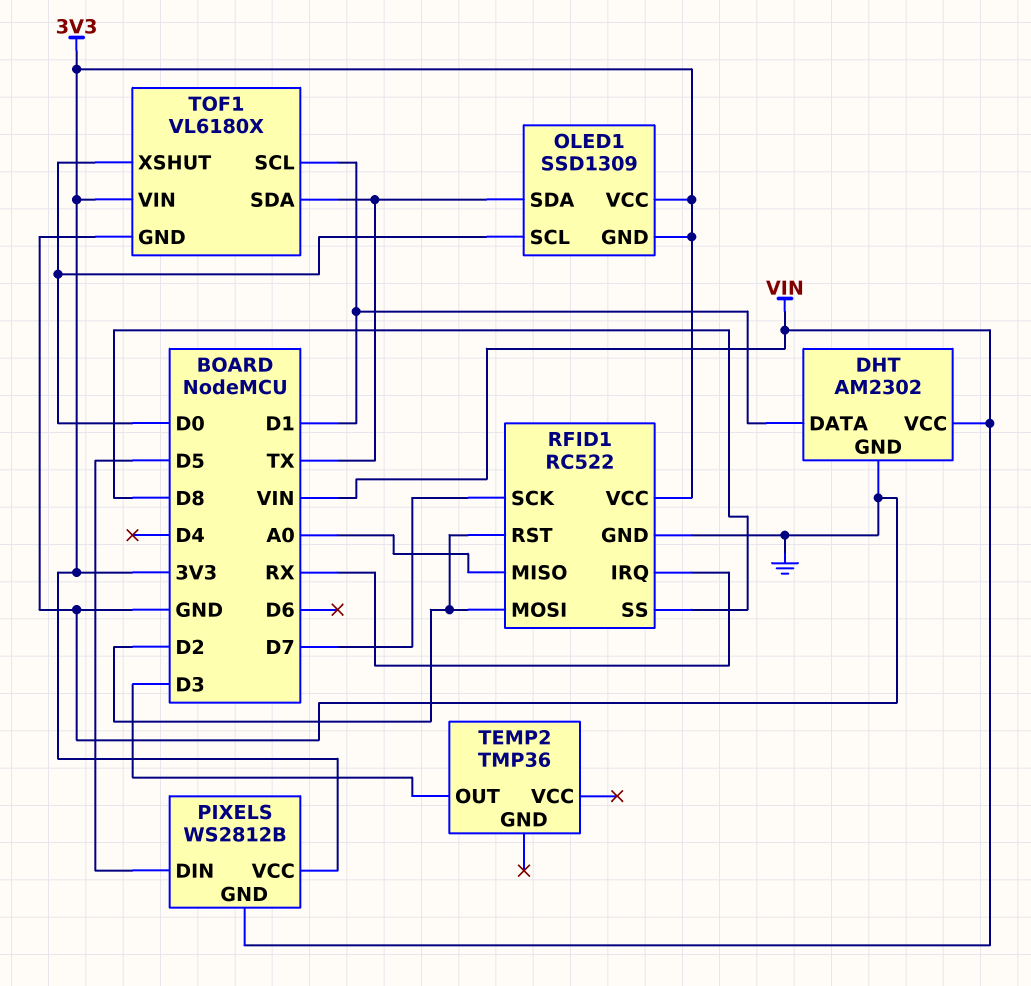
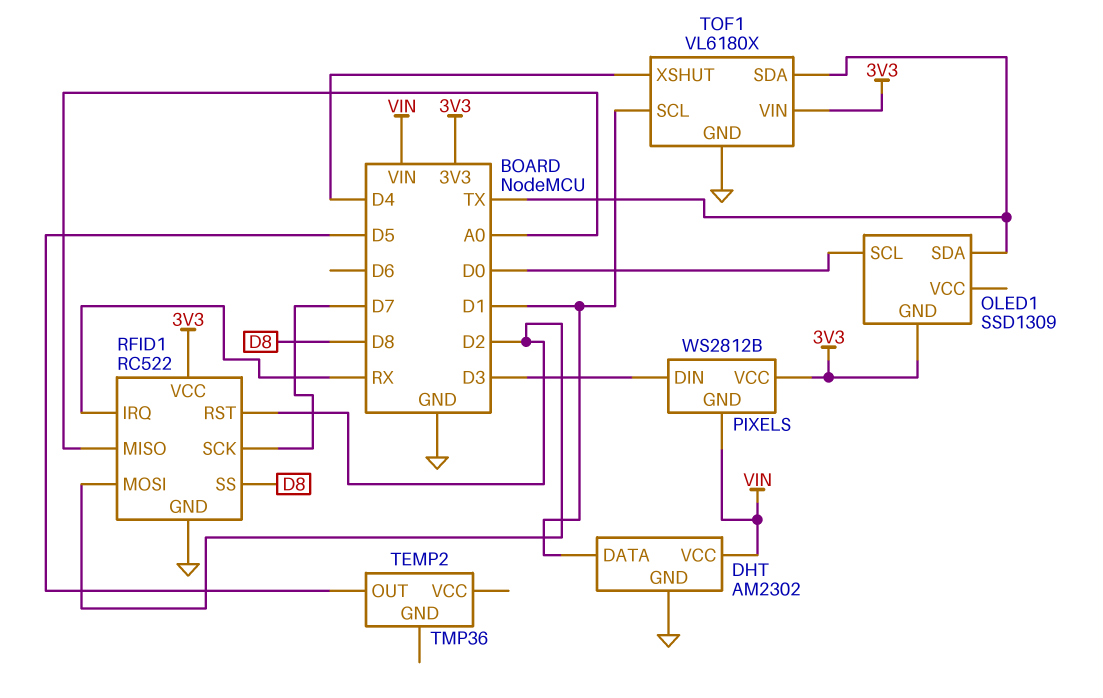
OLED1 pin VCC: 3V3 -> none
PIXELS pin DIN: D5 -> D3
TEMP2 pin OUT: D3 -> D5
TOF1 pin XSHUT: D0 -> D4

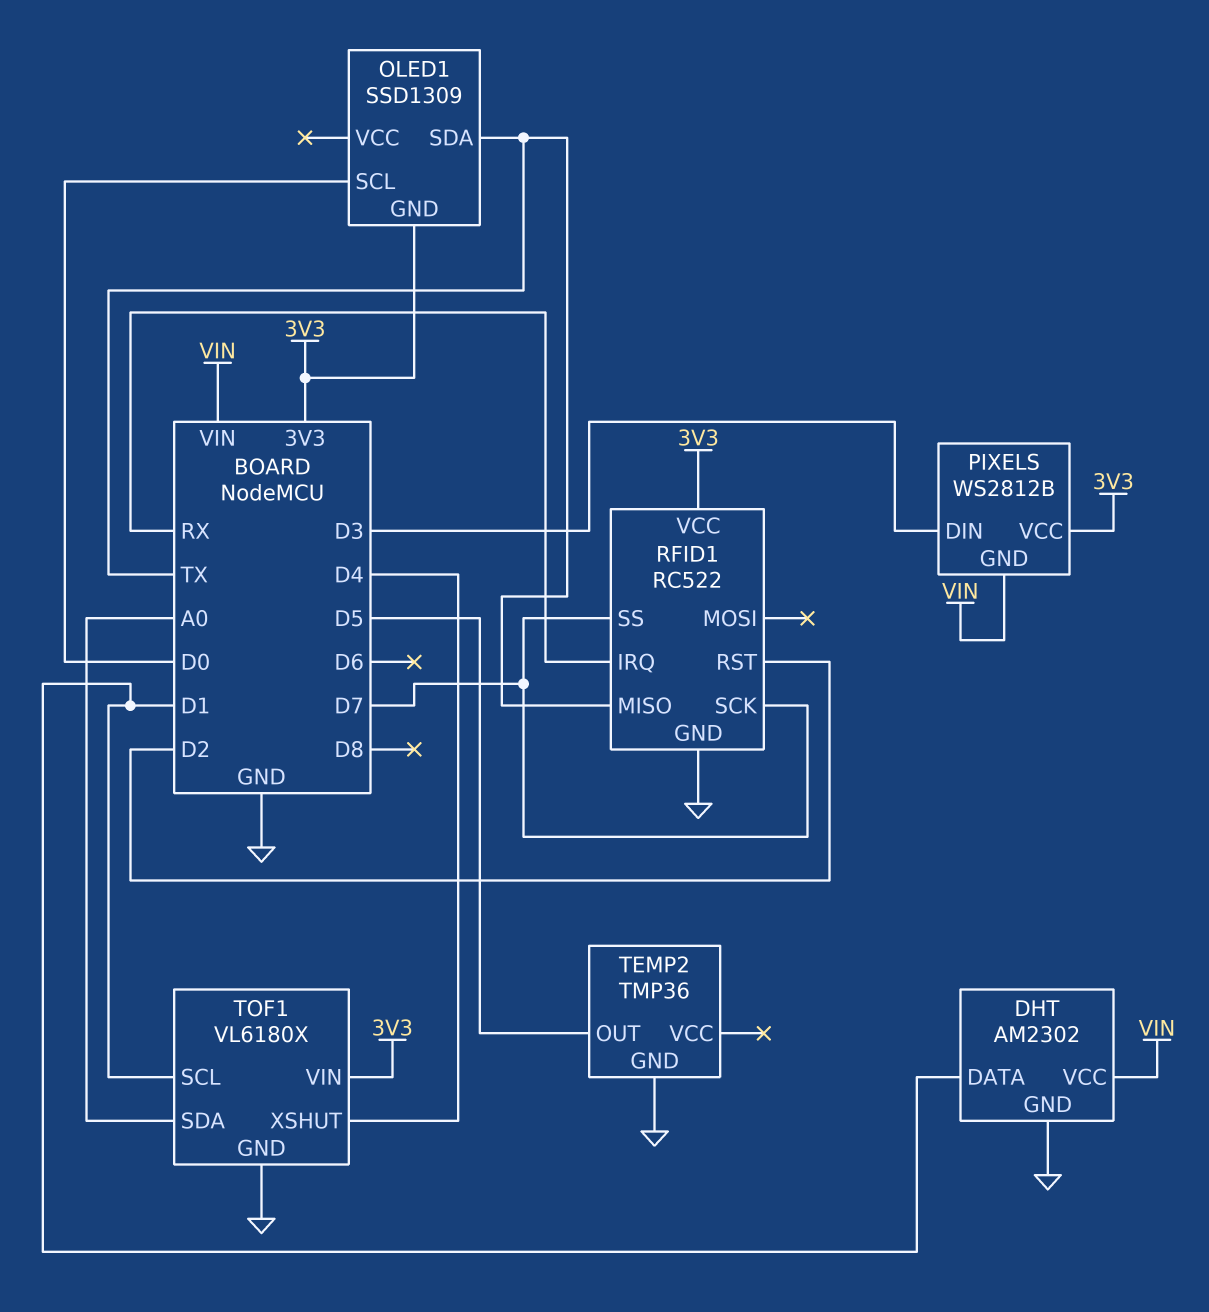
RFID1 pin MISO: A0 -> TX
RFID1 pin MOSI: D2 -> none
RFID1 pin SS: D8 -> D7
TEMP2 pin GND: none -> GND
TOF1 pin SDA: TX -> A0

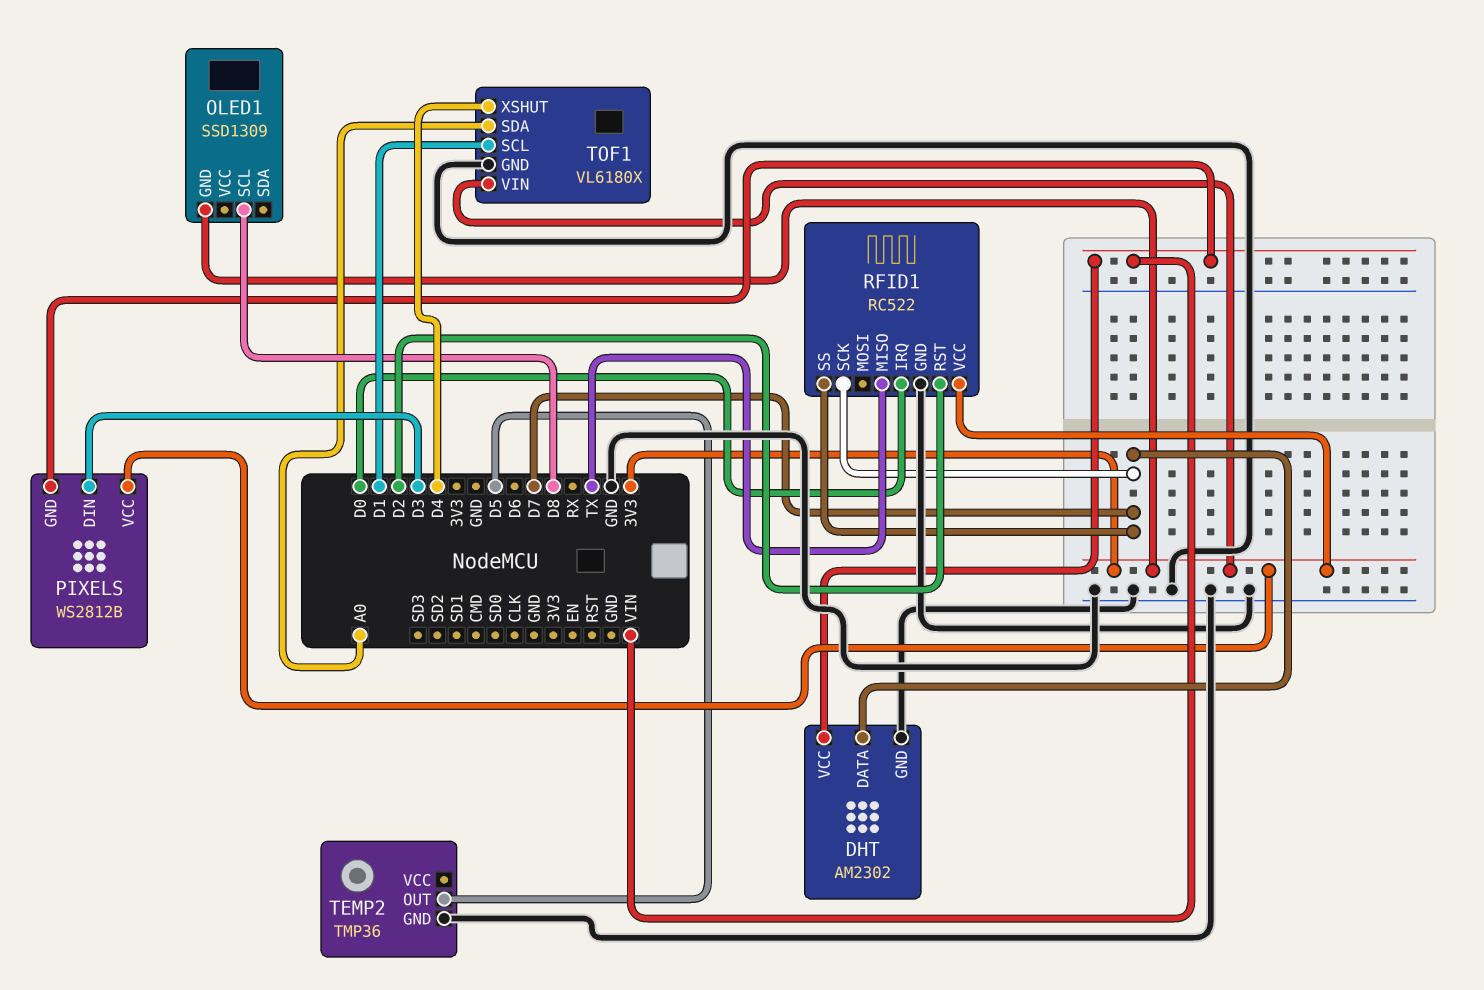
DHT pin DATA: D1 -> D7
OLED1 pin SCL: D0 -> D8
OLED1 pin SDA: TX -> none
RFID1 pin IRQ: RX -> D0

